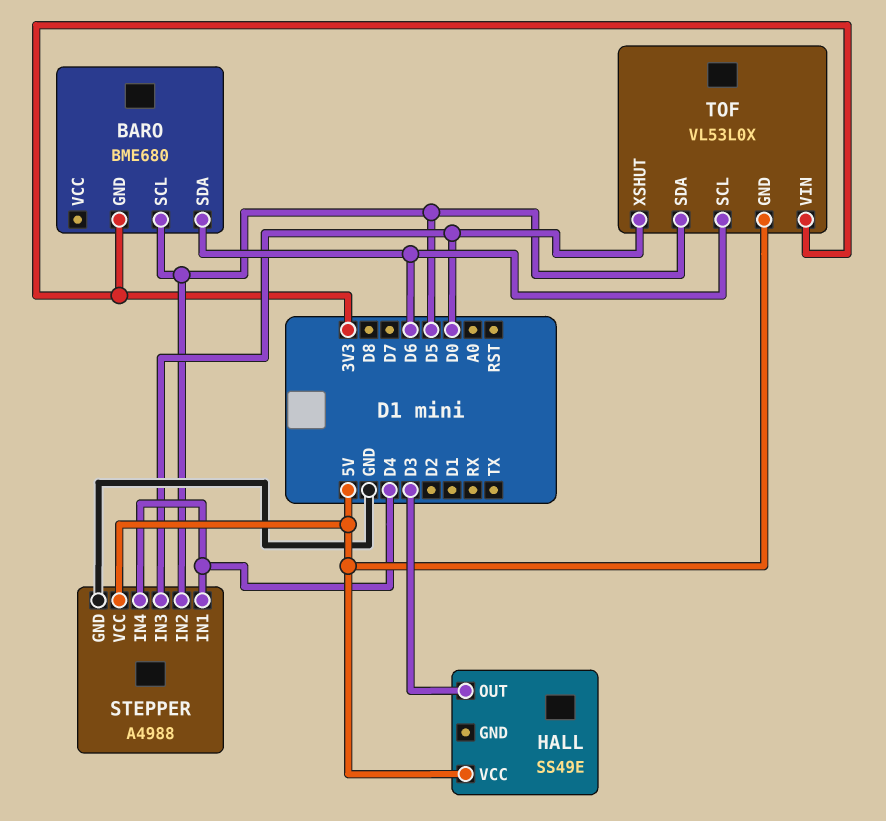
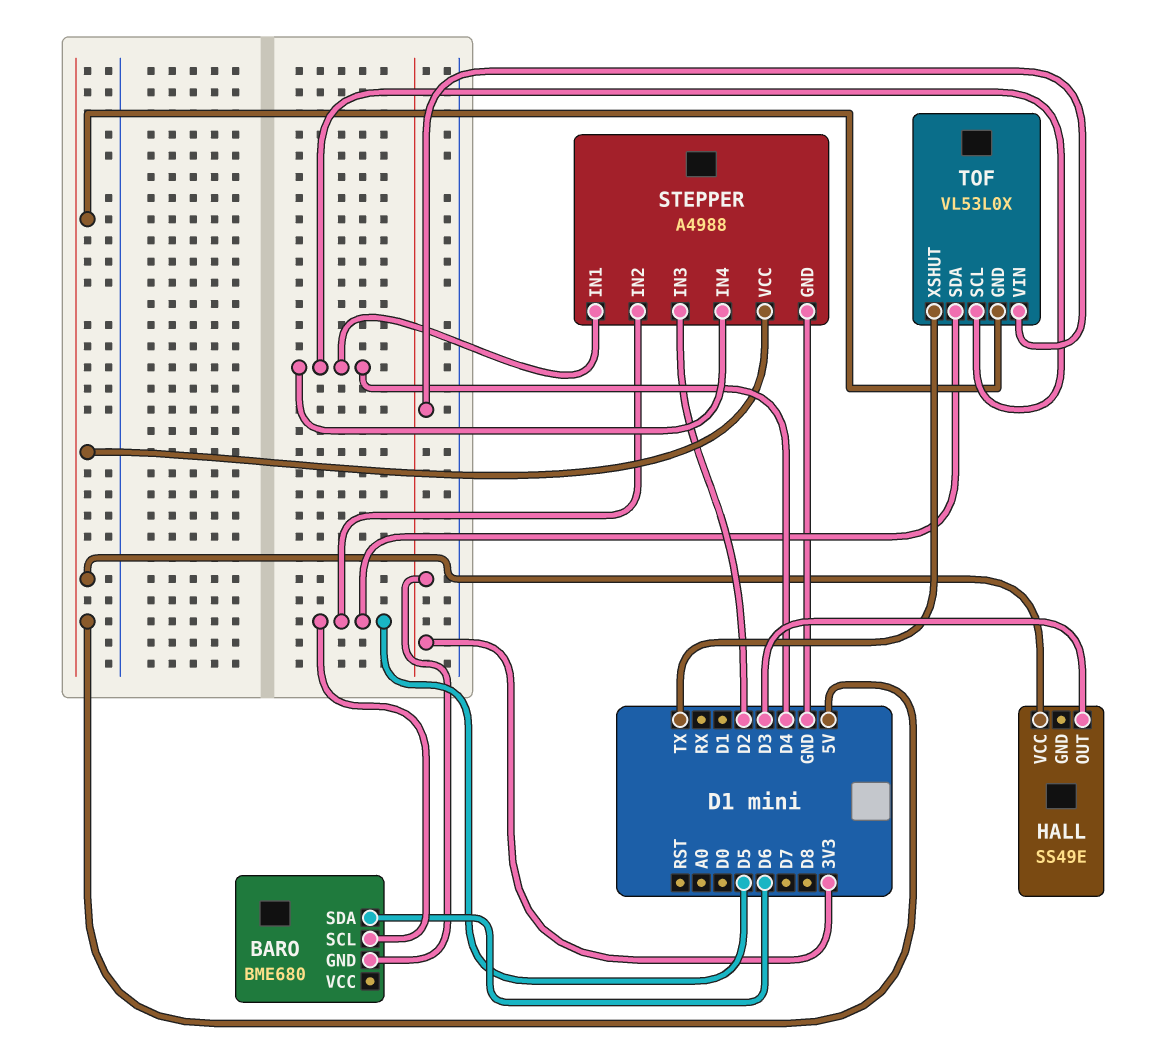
STEPPER pin IN3: D0 -> D2
TOF pin SCL: D6 -> D4
TOF pin XSHUT: D0 -> TX

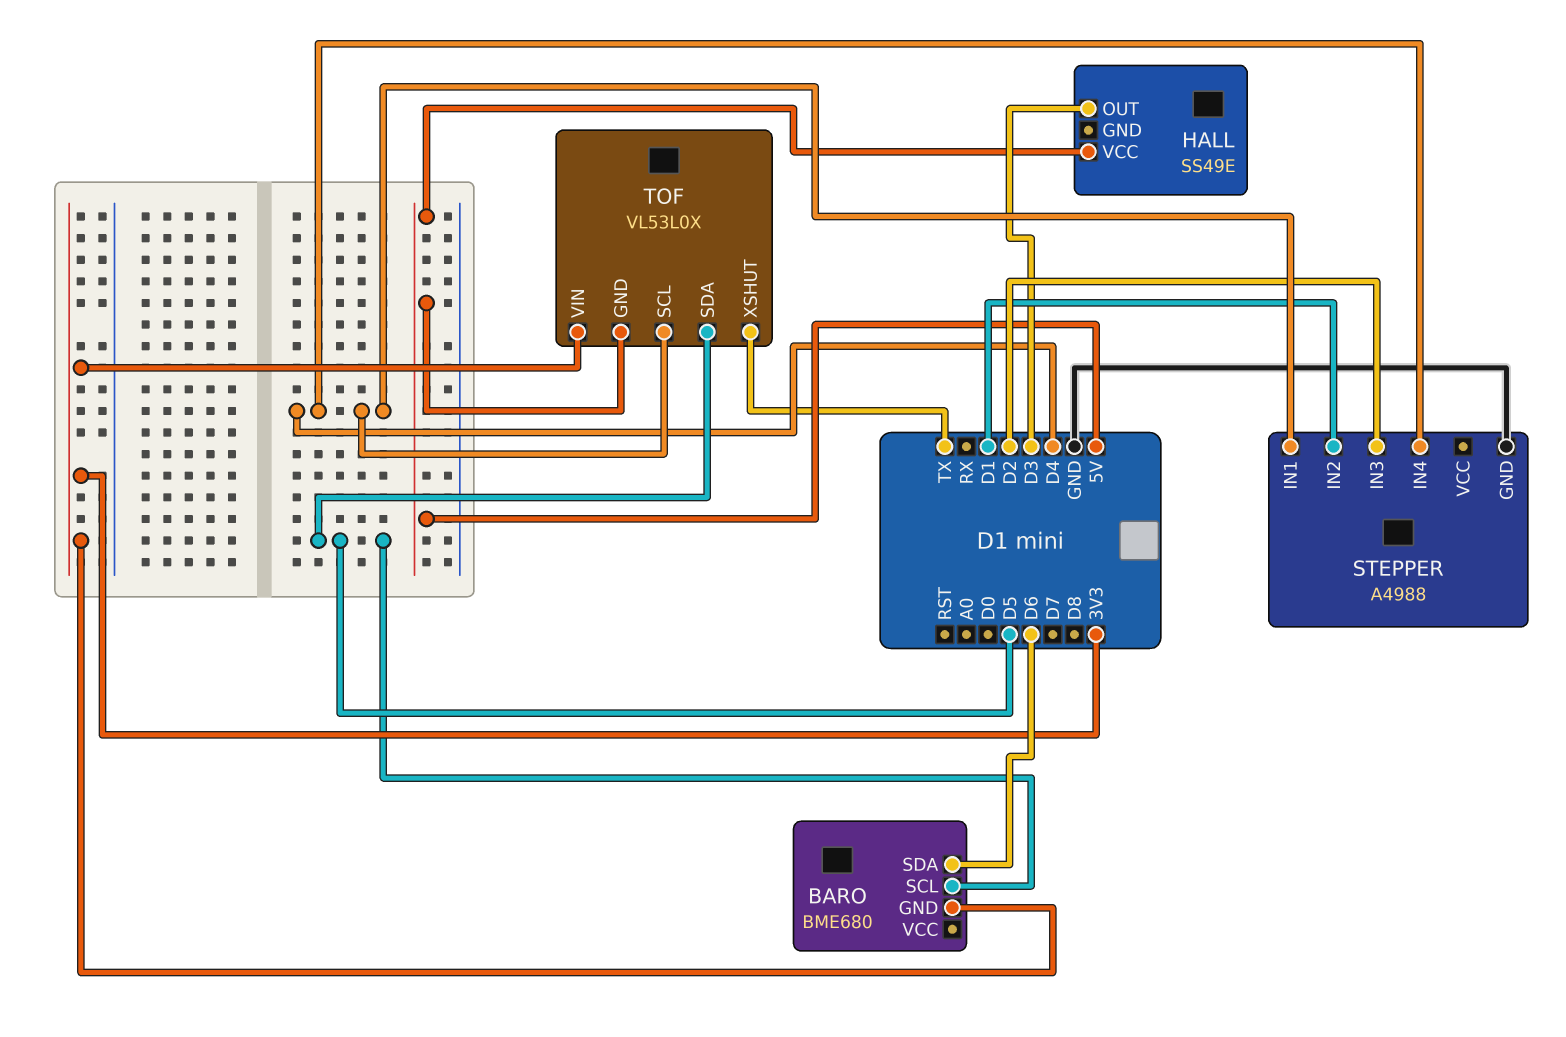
STEPPER pin IN2: D5 -> D1
STEPPER pin VCC: 5V -> none

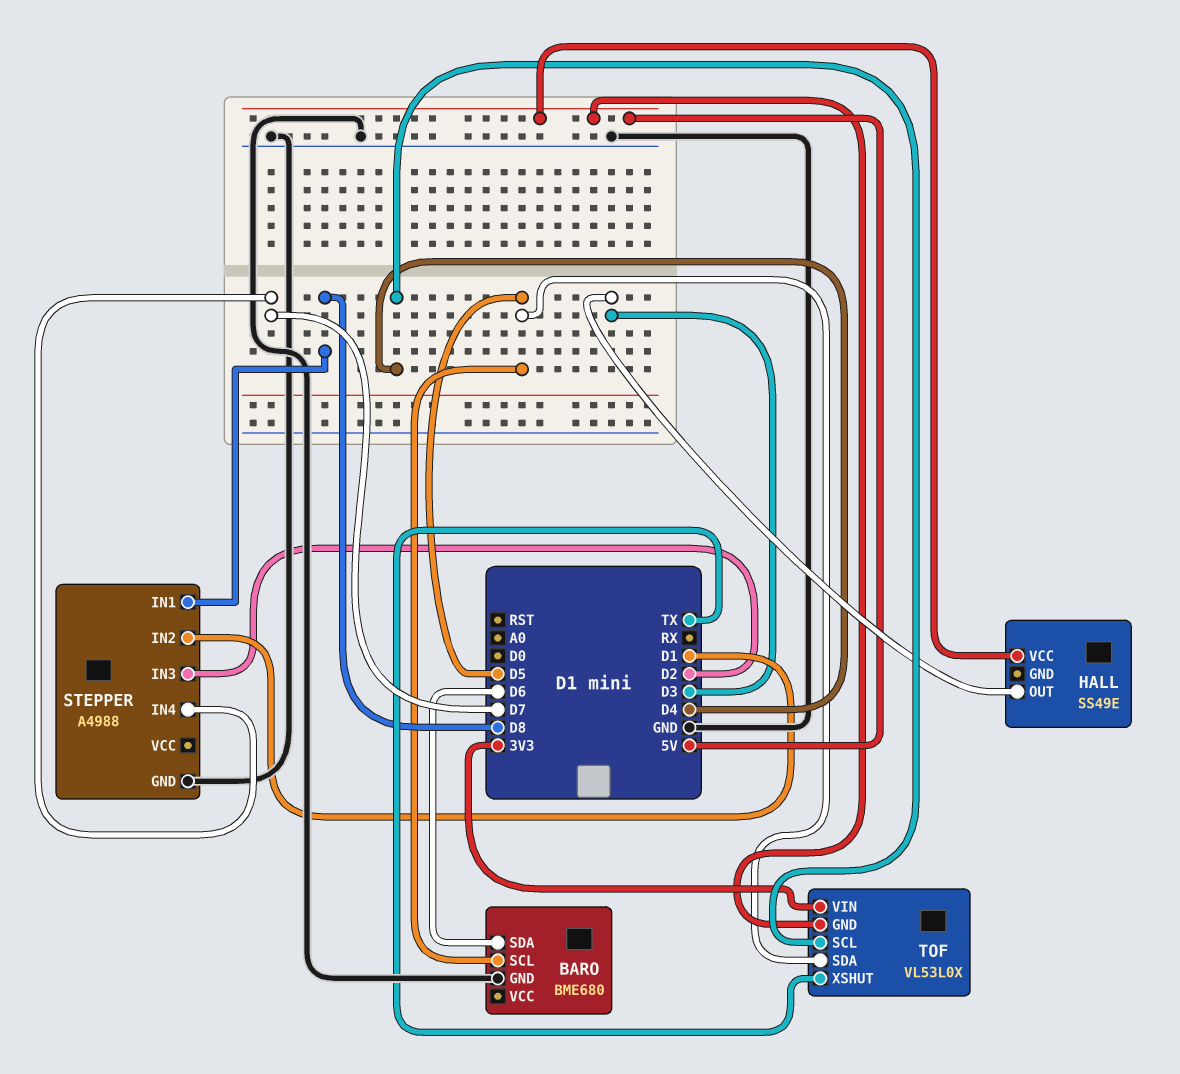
BARO pin GND: 3V3 -> GND
STEPPER pin IN1: D4 -> D8
STEPPER pin IN4: D4 -> D7

